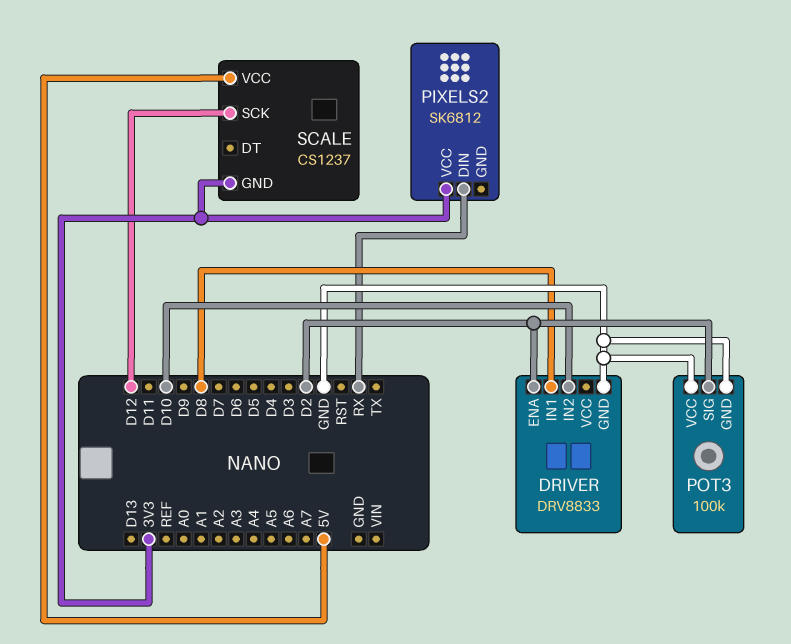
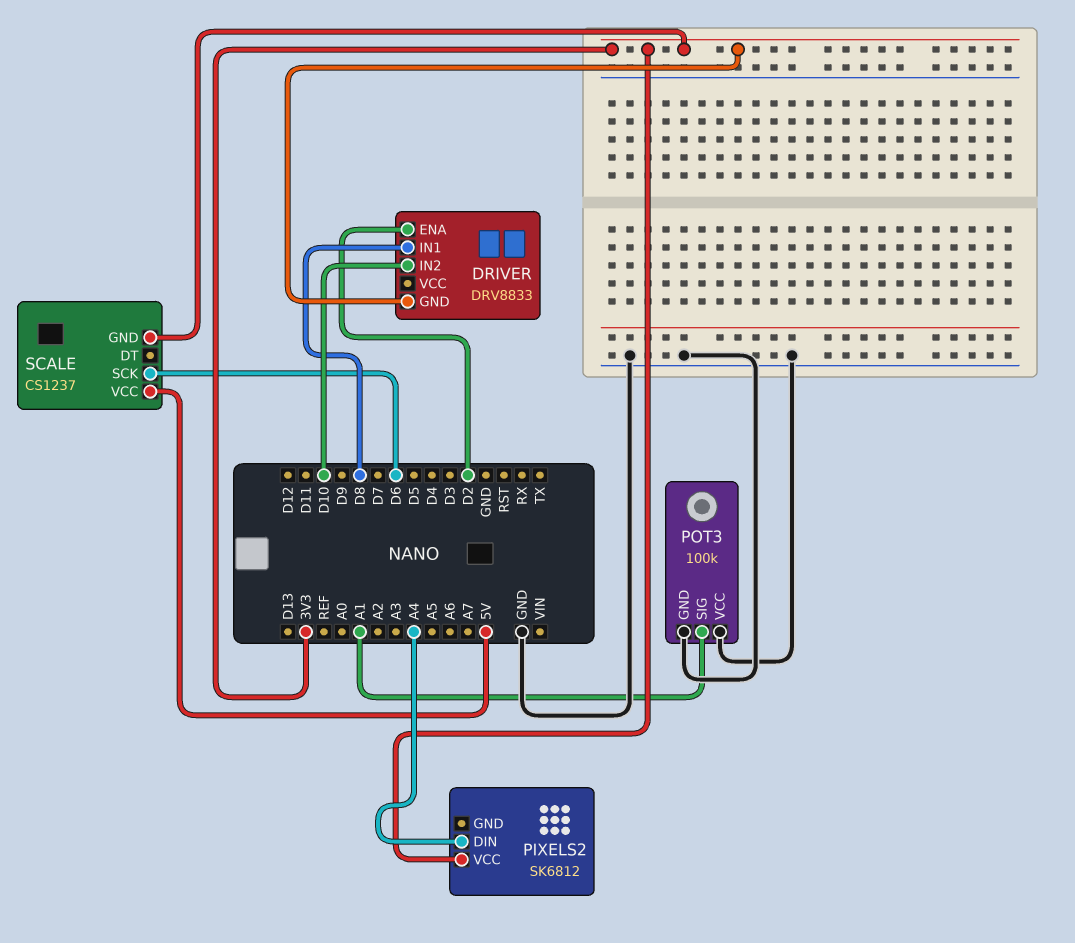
DRIVER pin GND: GND -> 3V3
PIXELS2 pin DIN: RX -> A4
POT3 pin SIG: D2 -> A1
SCALE pin SCK: D12 -> D6

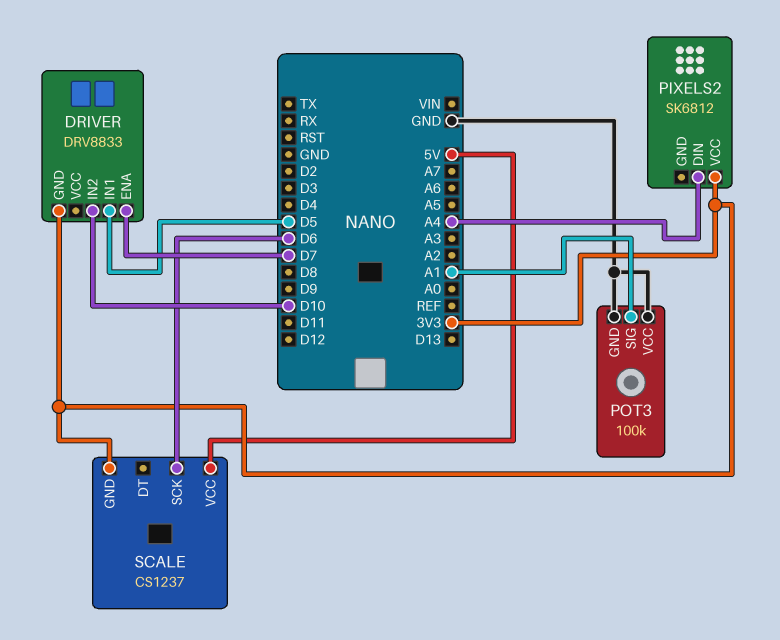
DRIVER pin ENA: D2 -> D7
DRIVER pin IN1: D8 -> D5

